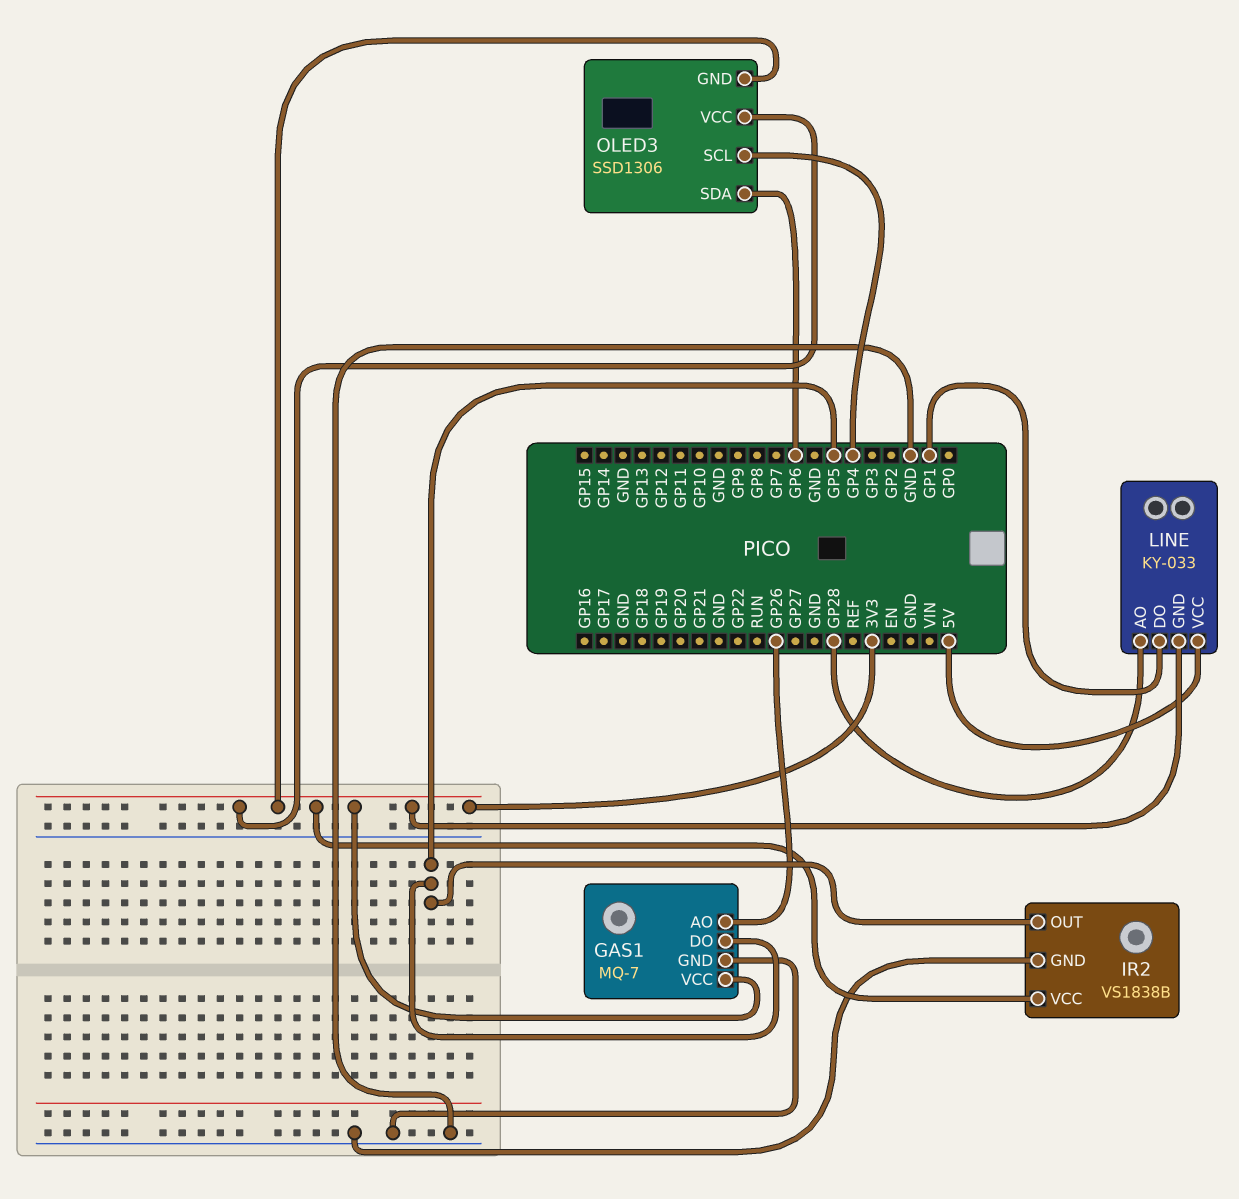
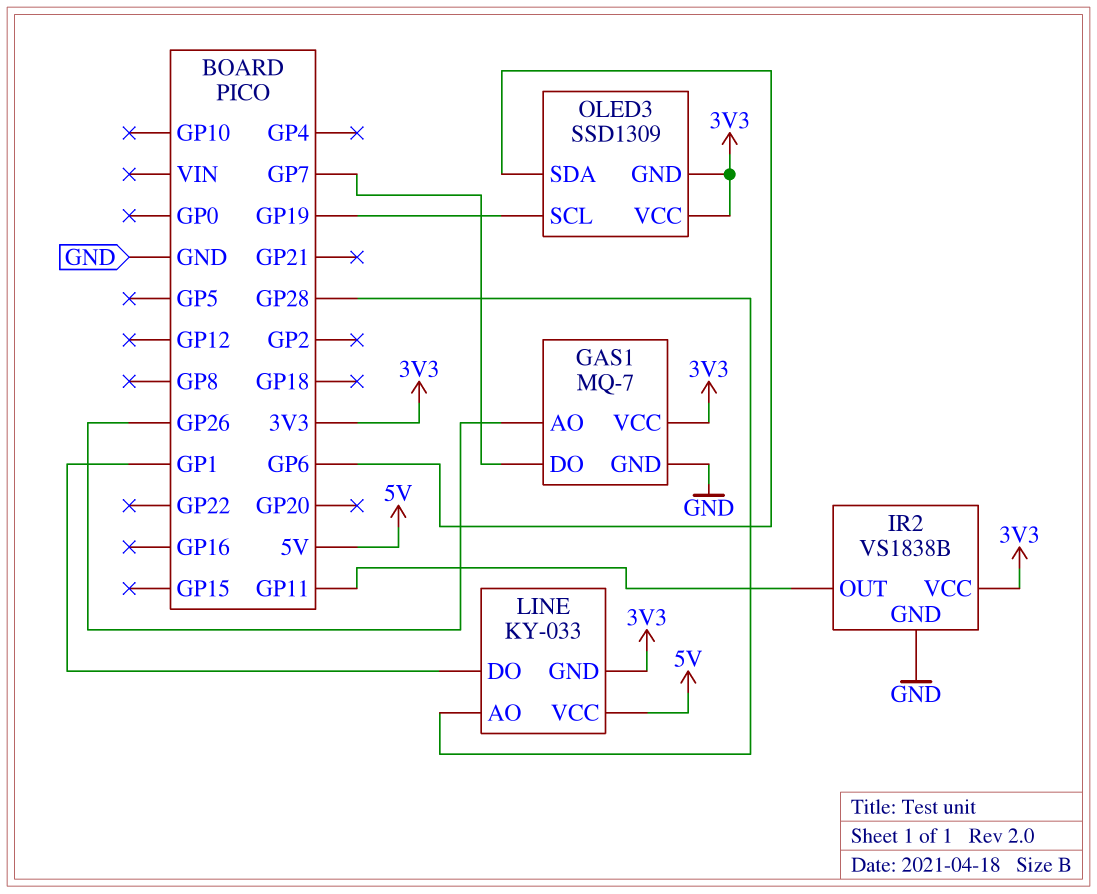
GAS1 pin DO: GP5 -> GP7
IR2 pin OUT: GP5 -> GP11
OLED3: SSD1306 -> SSD1309
OLED3 pin SCL: GP4 -> GP19

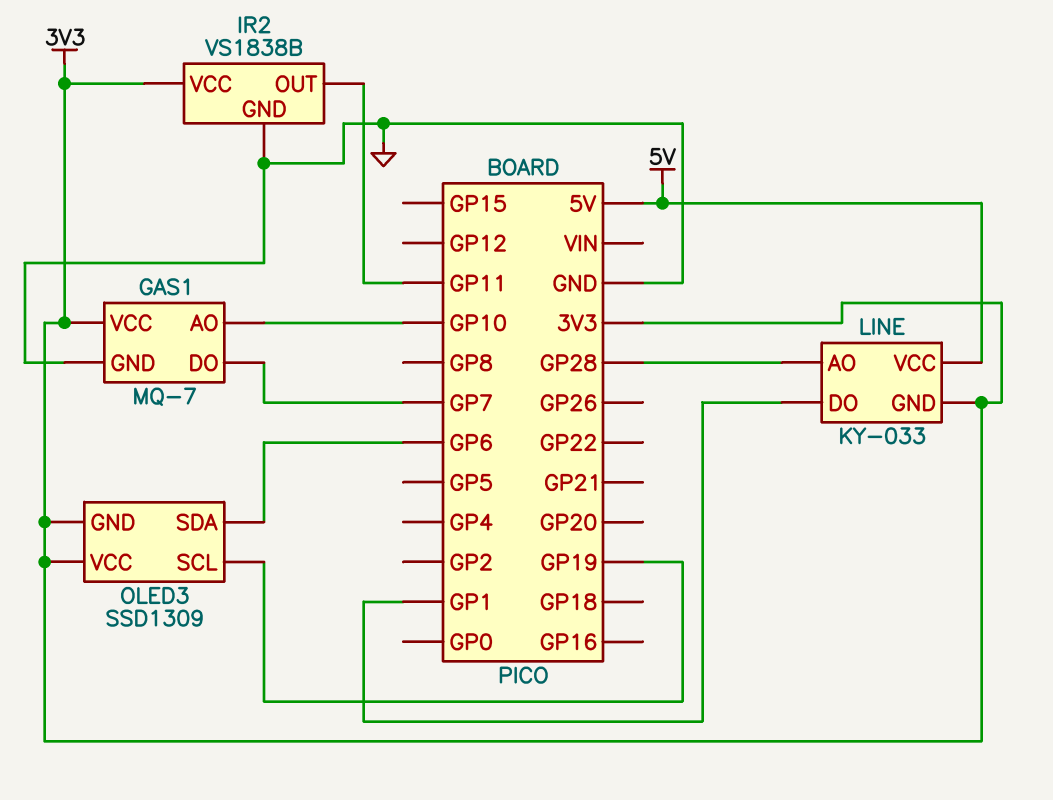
GAS1 pin AO: GP26 -> GP10

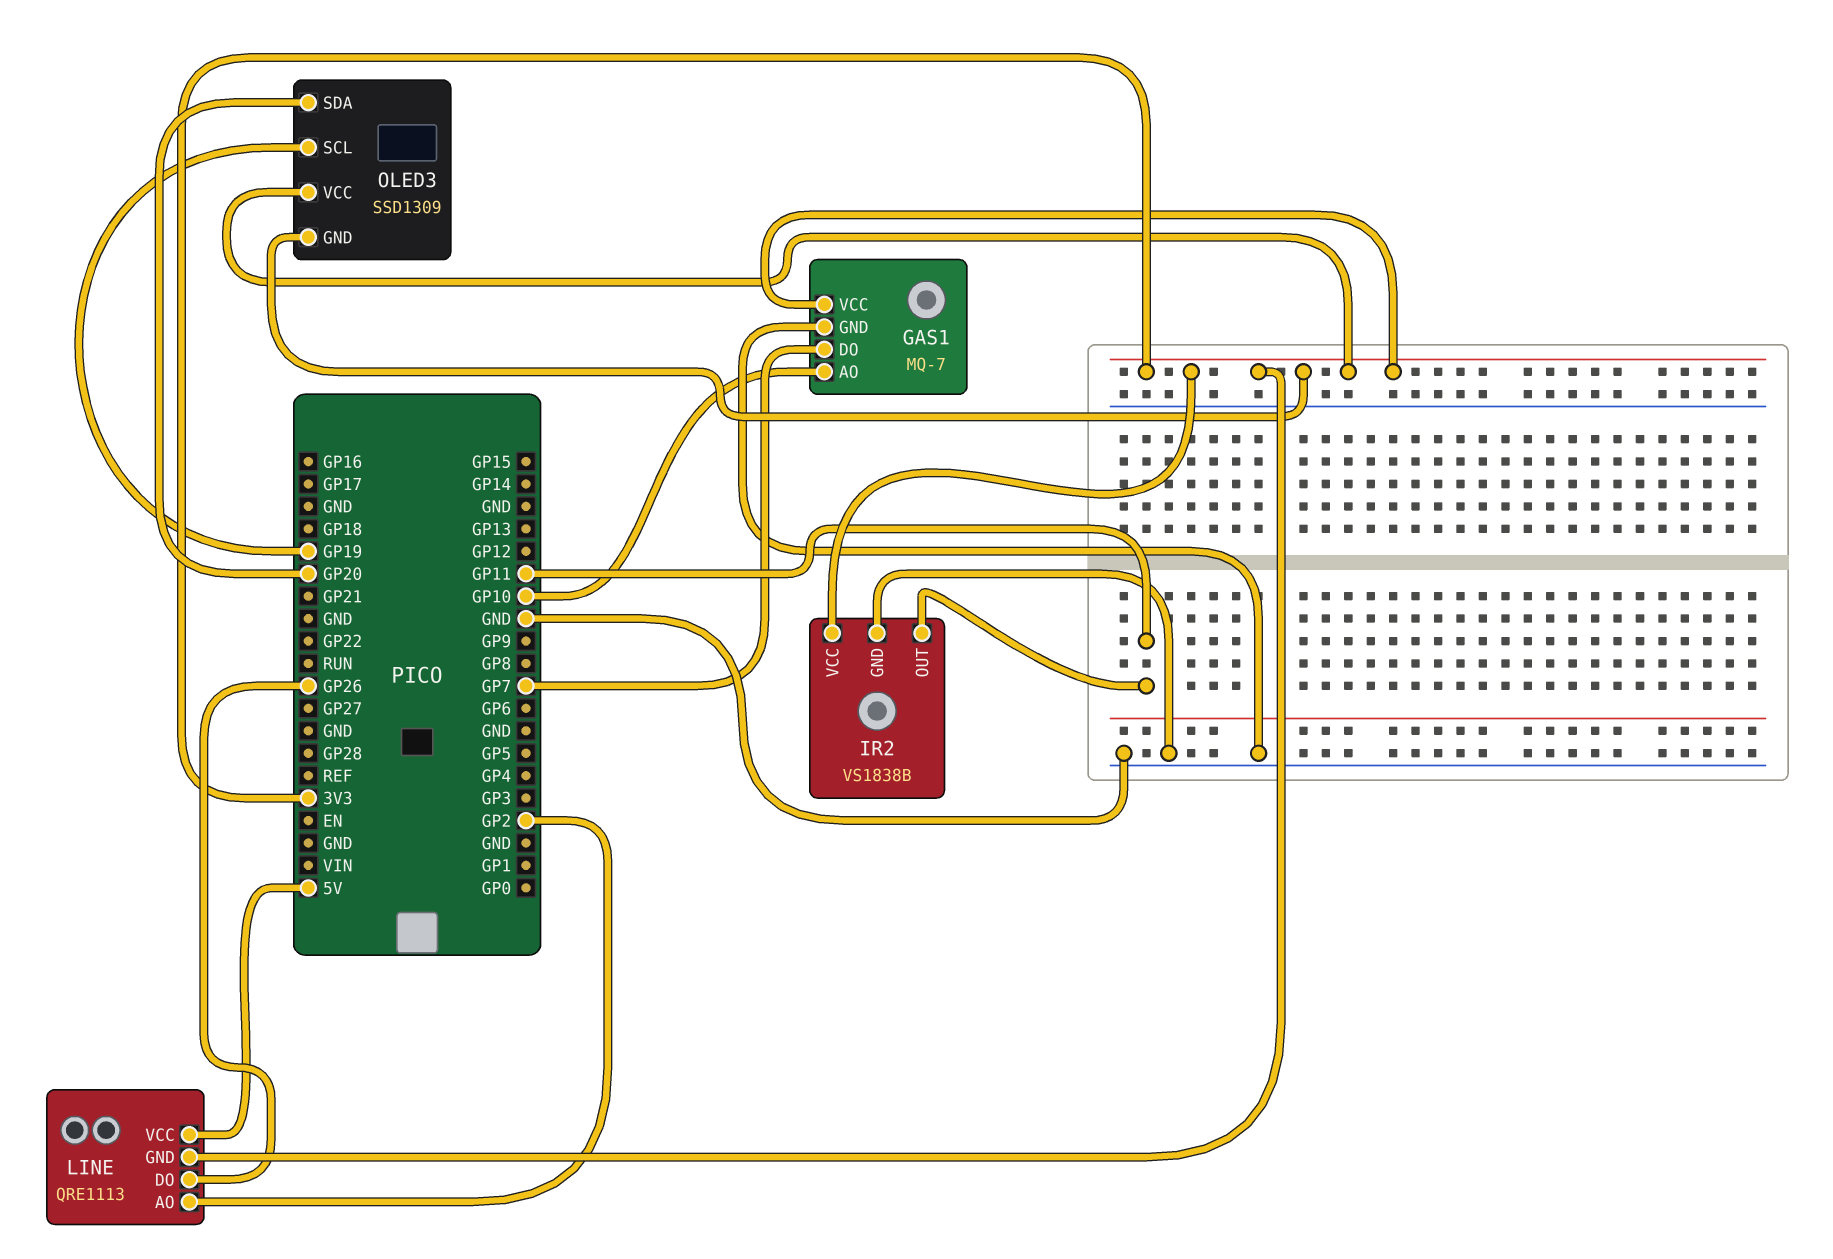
LINE: KY-033 -> QRE1113
LINE pin AO: GP28 -> GP2
LINE pin DO: GP1 -> GP26
OLED3 pin SDA: GP6 -> GP20

